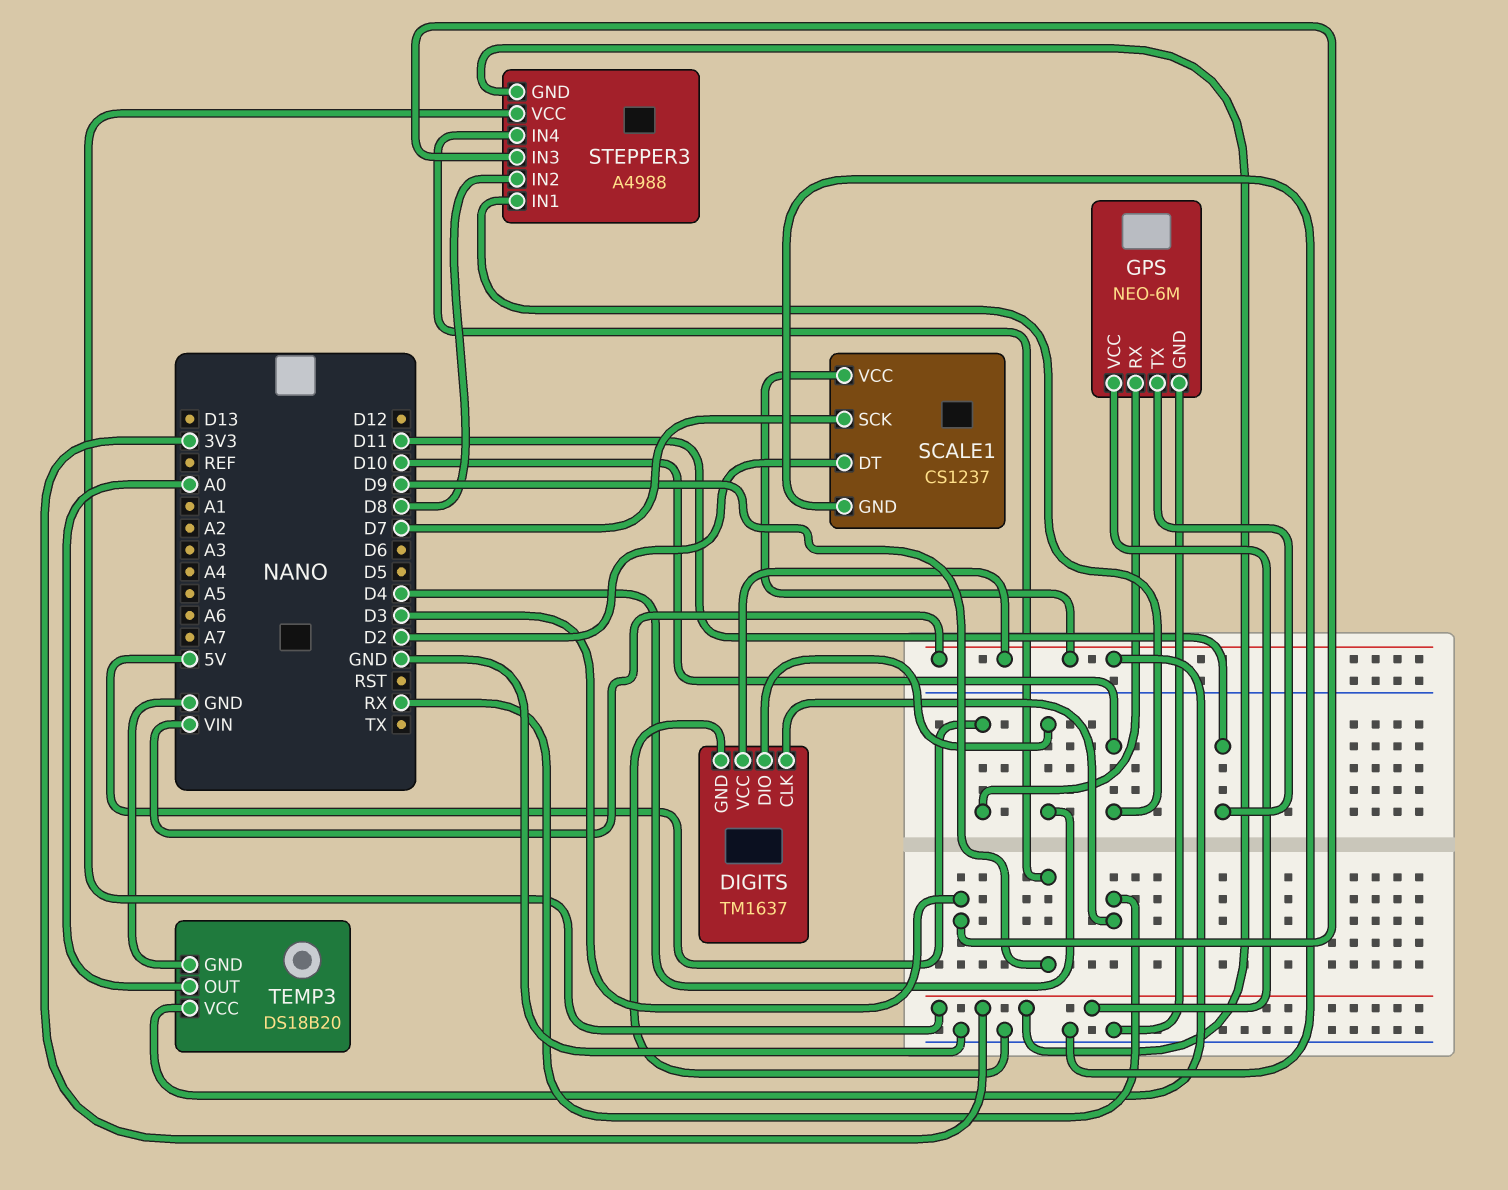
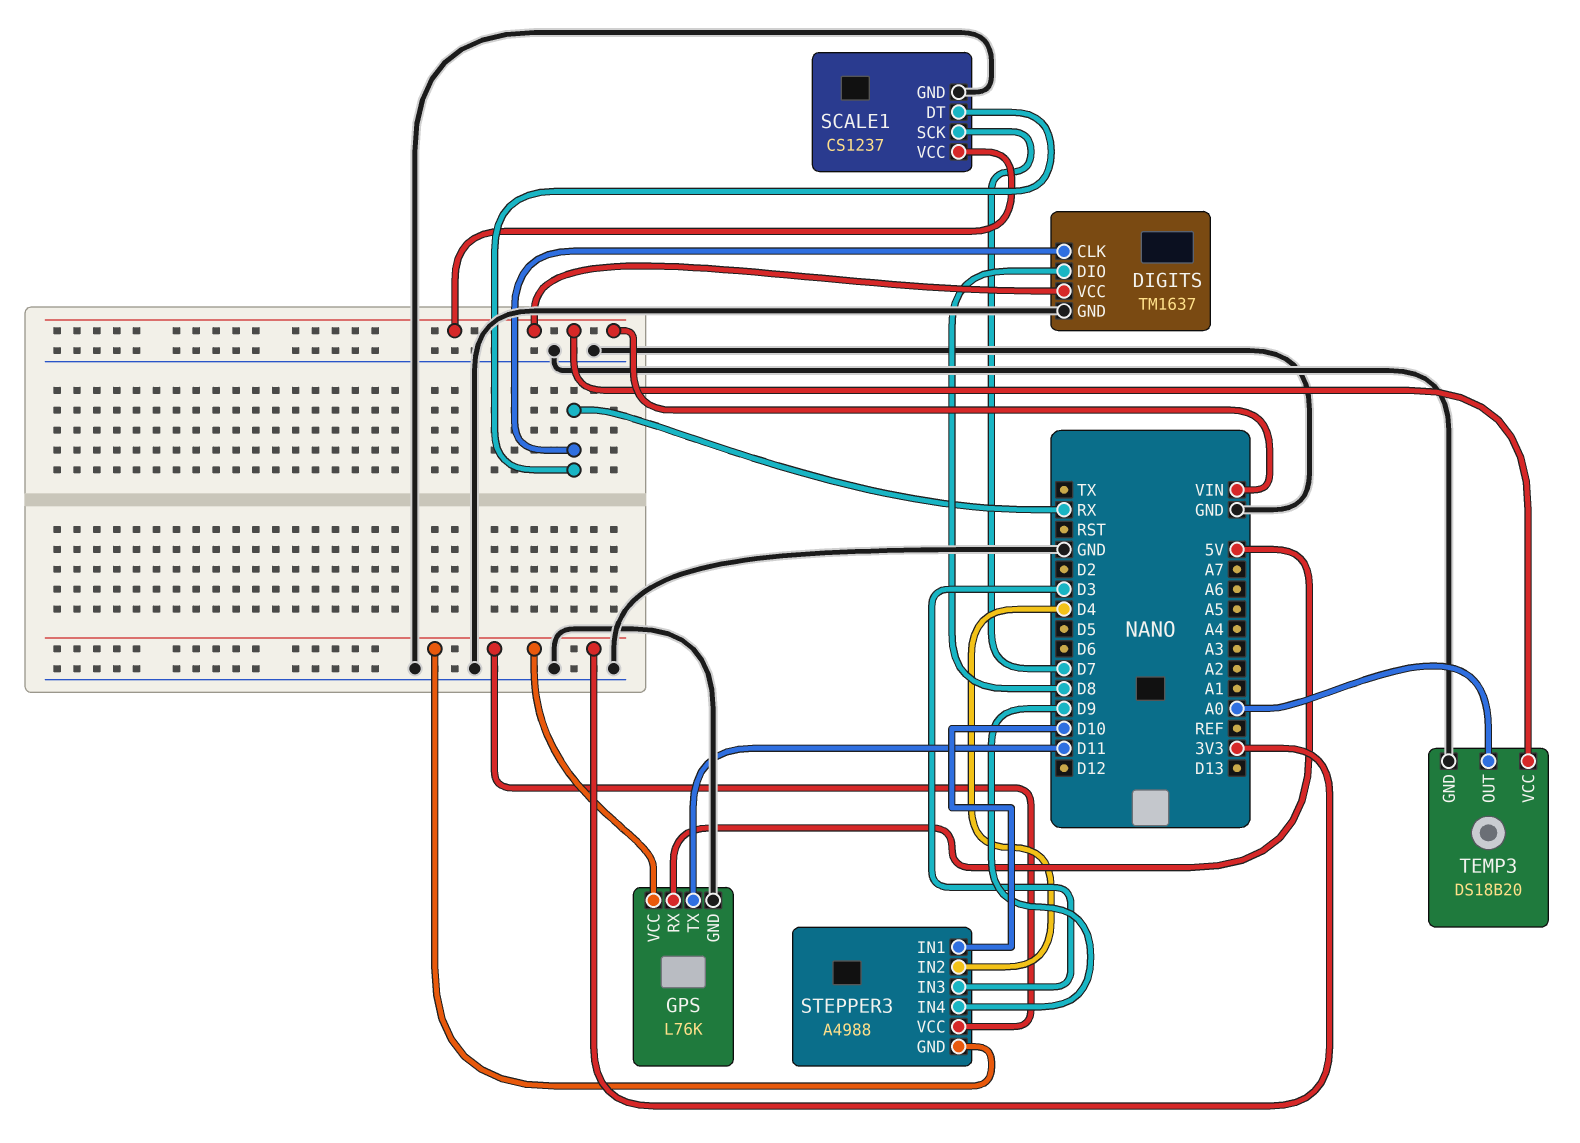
DIGITS pin DIO: D4 -> D8
GPS: NEO-6M -> L76K
SCALE1 pin DT: D2 -> RX
STEPPER3 pin IN2: D8 -> D4

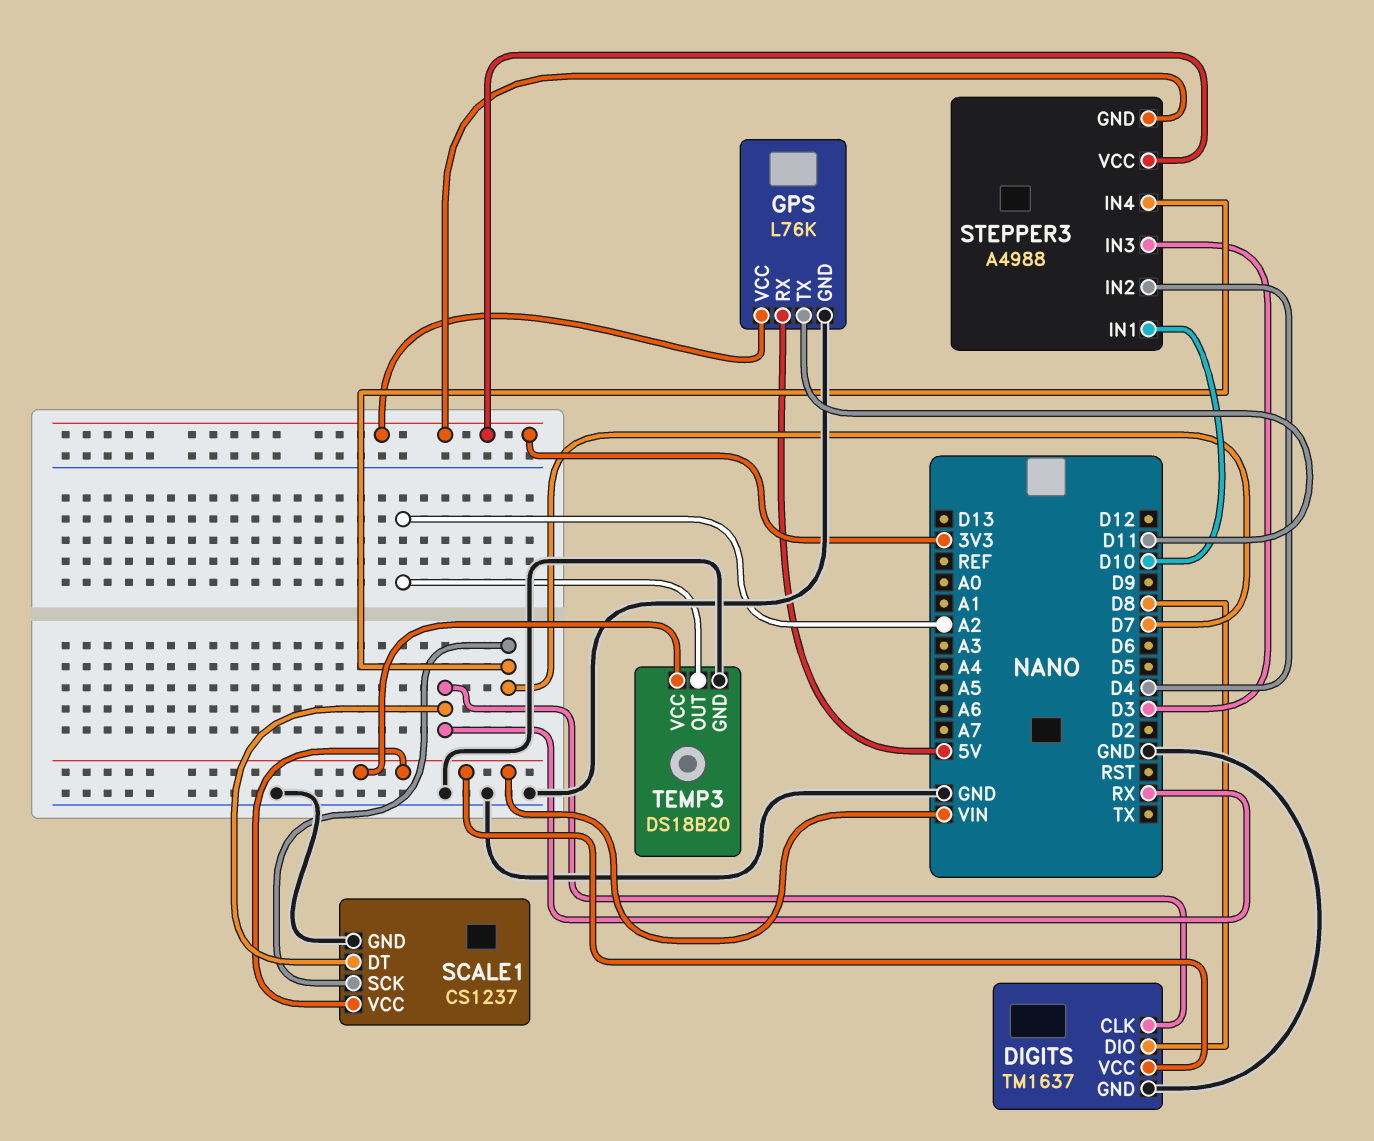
STEPPER3 pin IN4: D9 -> D7
TEMP3 pin OUT: A0 -> A2

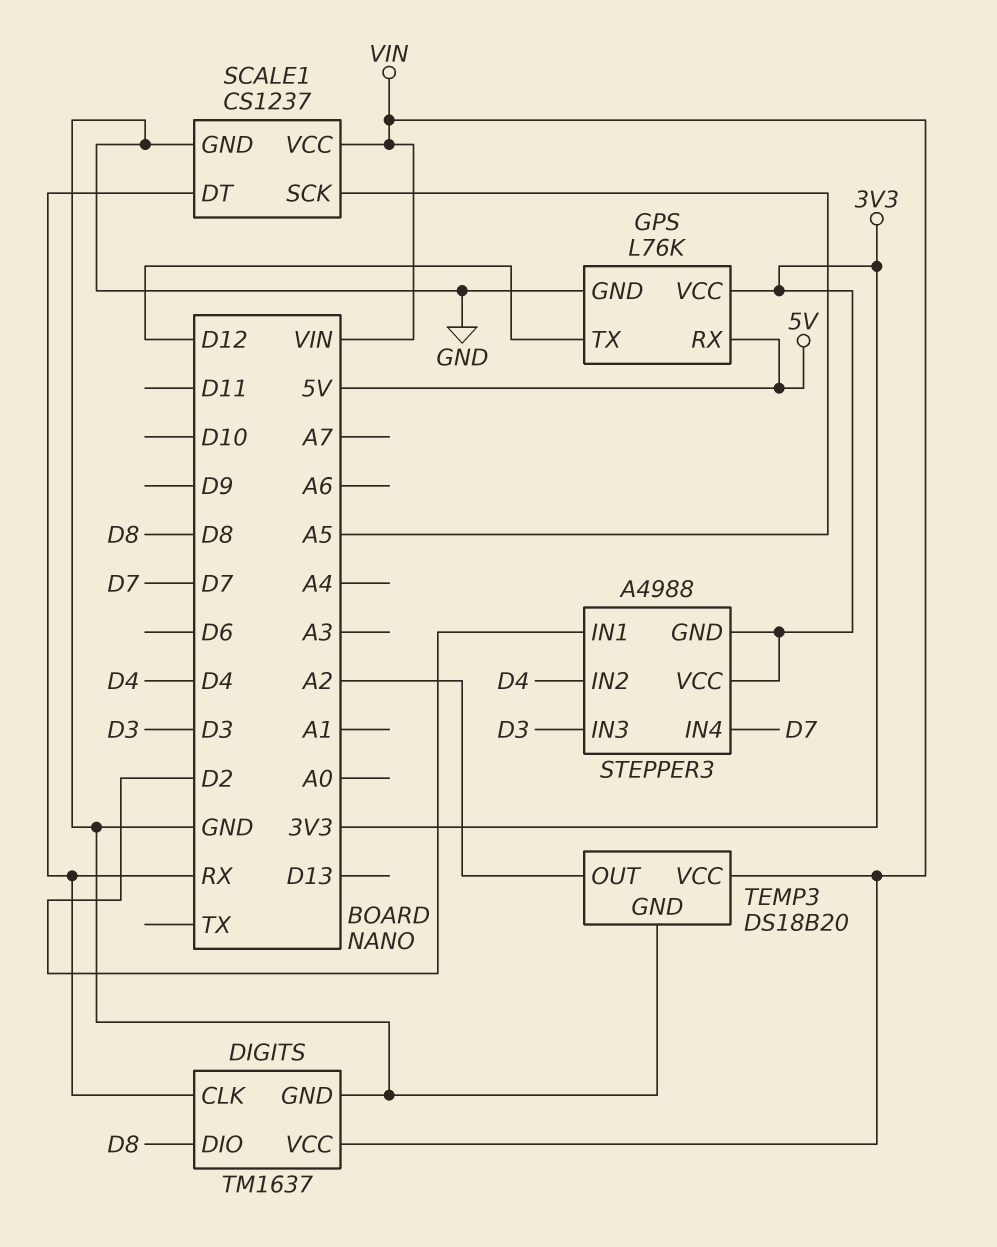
GPS pin TX: D11 -> D12
SCALE1 pin SCK: D7 -> A5
STEPPER3 pin IN1: D10 -> D2

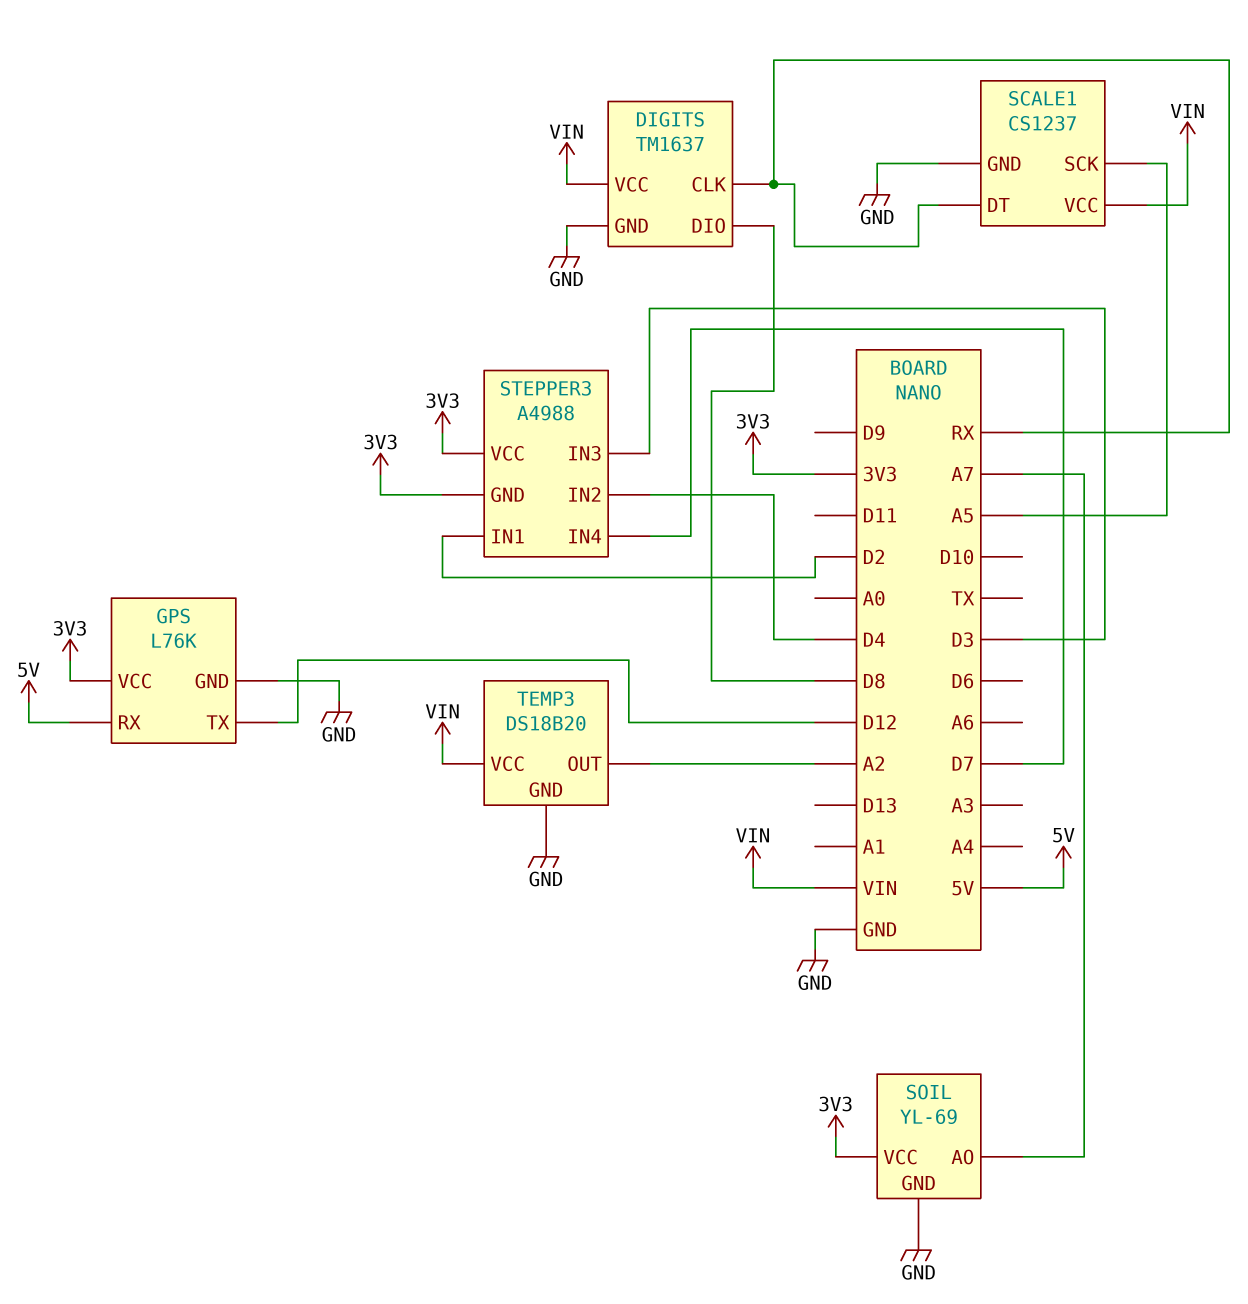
SOIL: none -> YL-69
SOIL pin AO: none -> A7
SOIL pin GND: none -> GND
SOIL pin VCC: none -> 3V3

